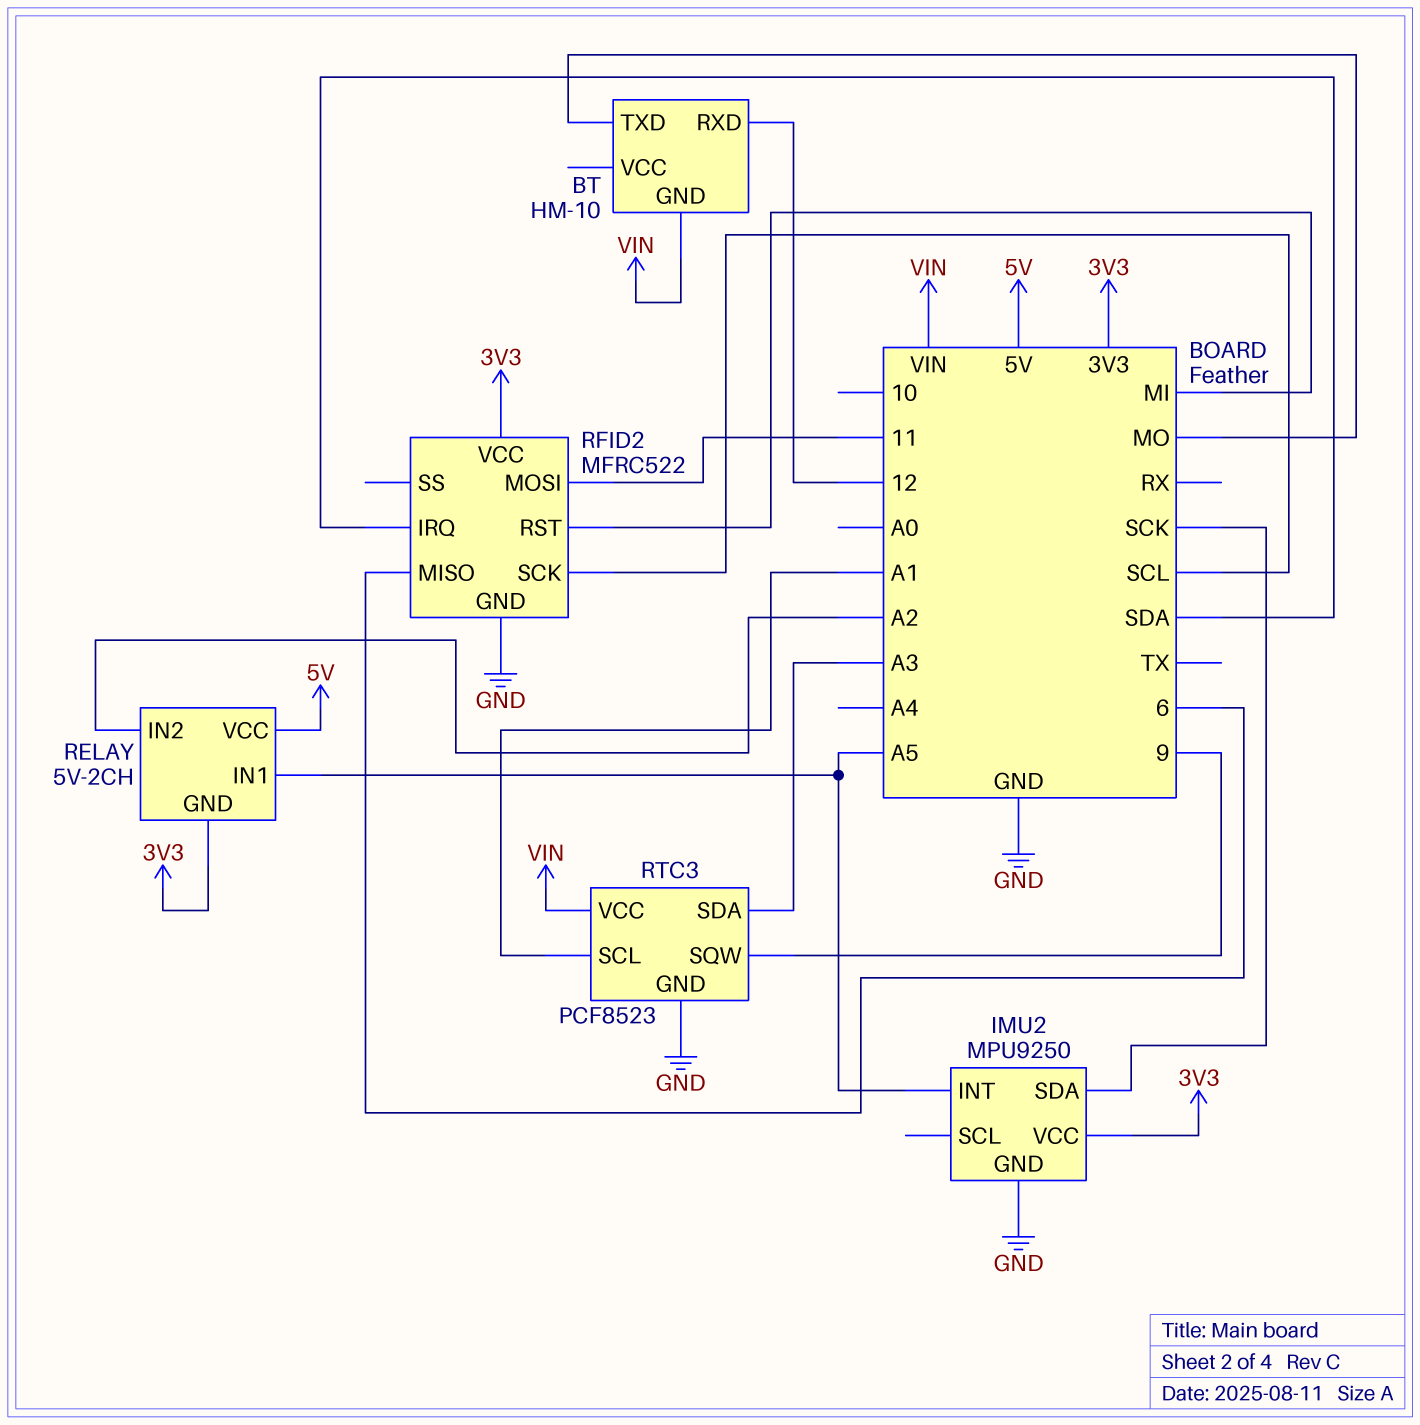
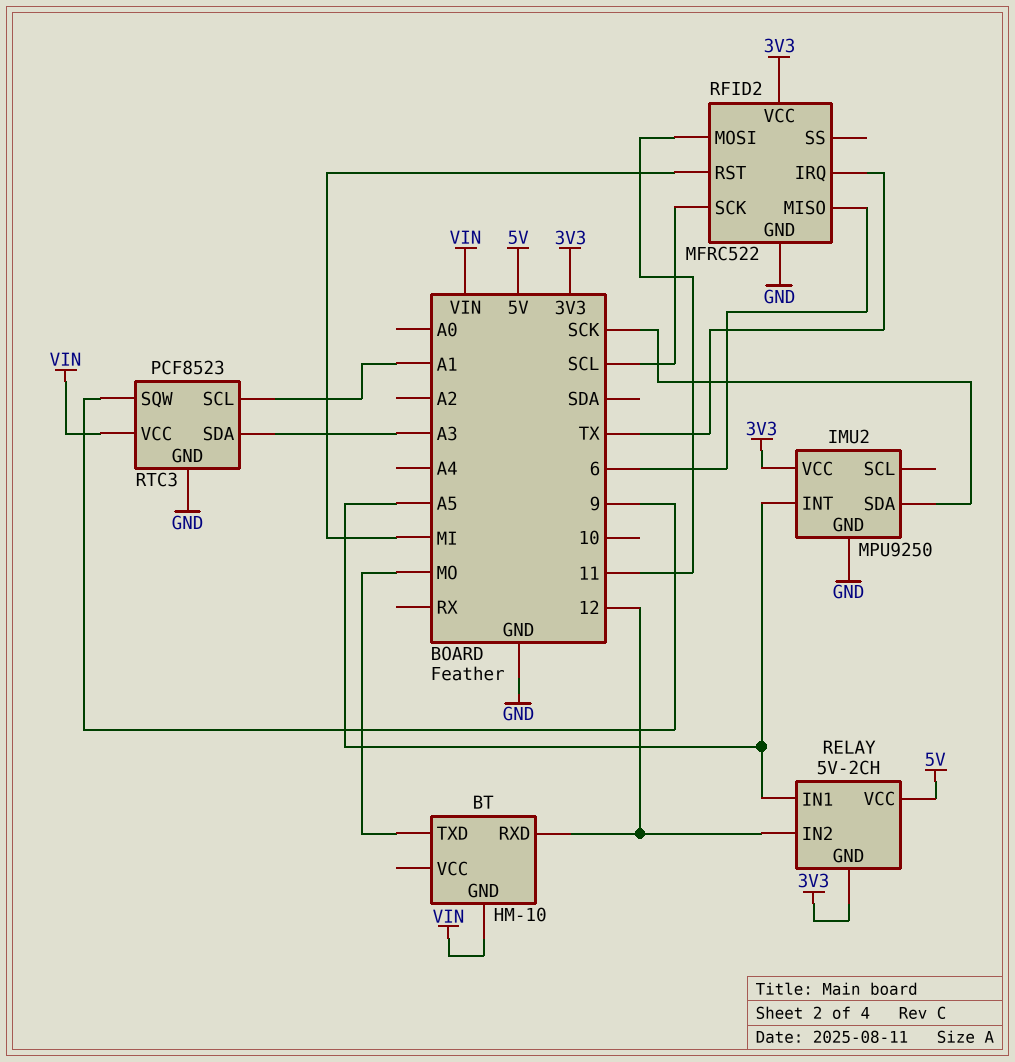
RELAY pin IN2: A2 -> 12
RFID2 pin IRQ: SDA -> TX

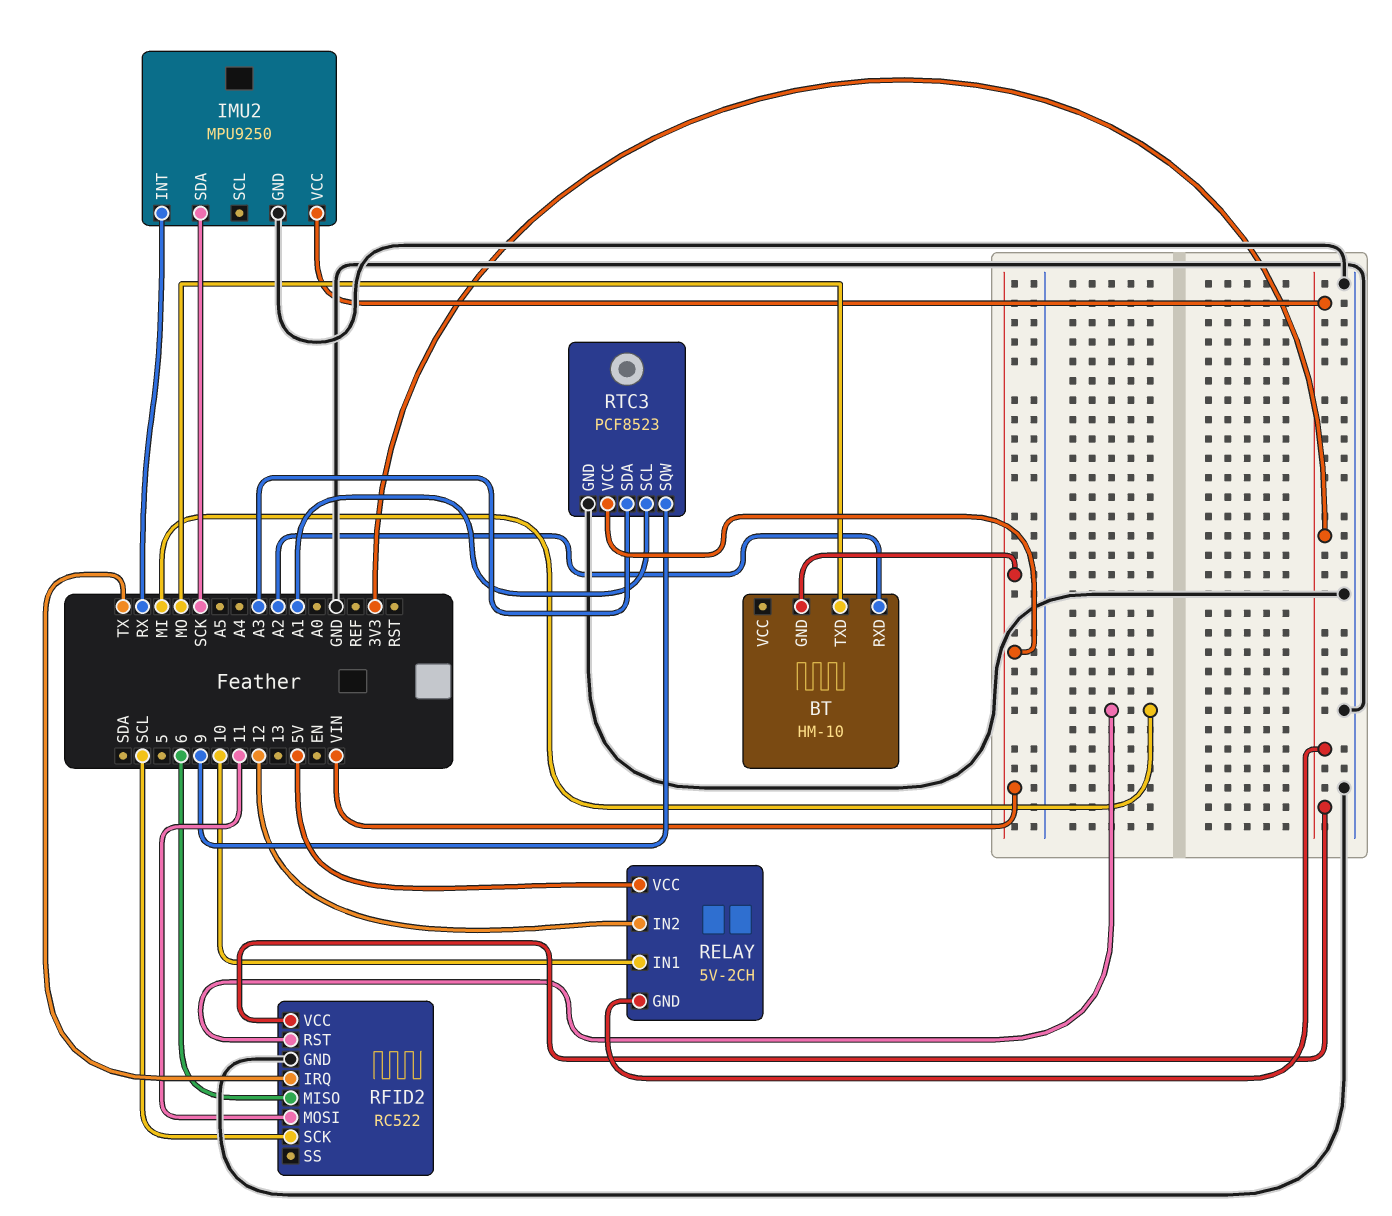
BT pin RXD: 12 -> A2
IMU2 pin INT: A5 -> RX
RELAY pin IN1: A5 -> 10
RFID2: MFRC522 -> RC522

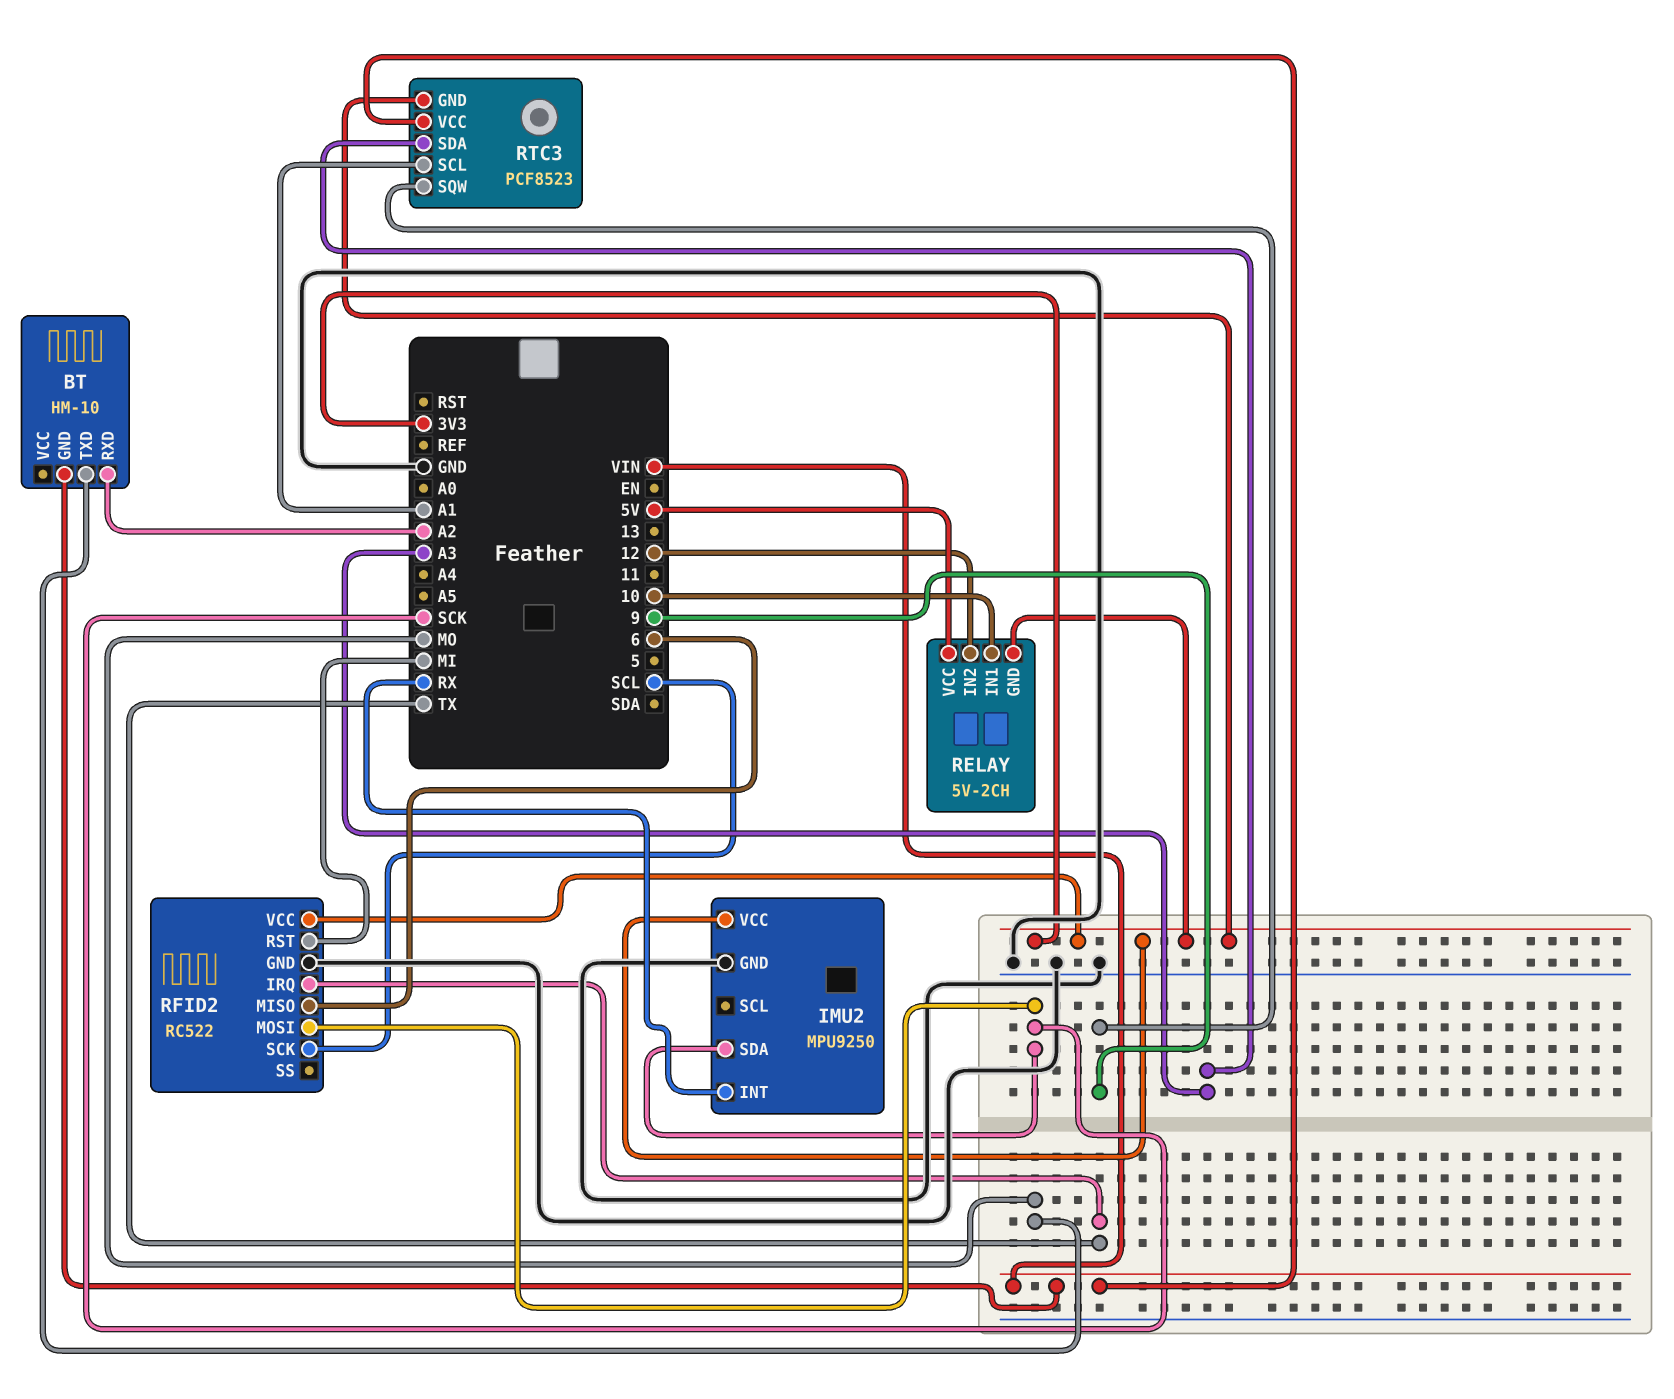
RFID2 pin MOSI: 11 -> SCK
RTC3 pin GND: GND -> 3V3

